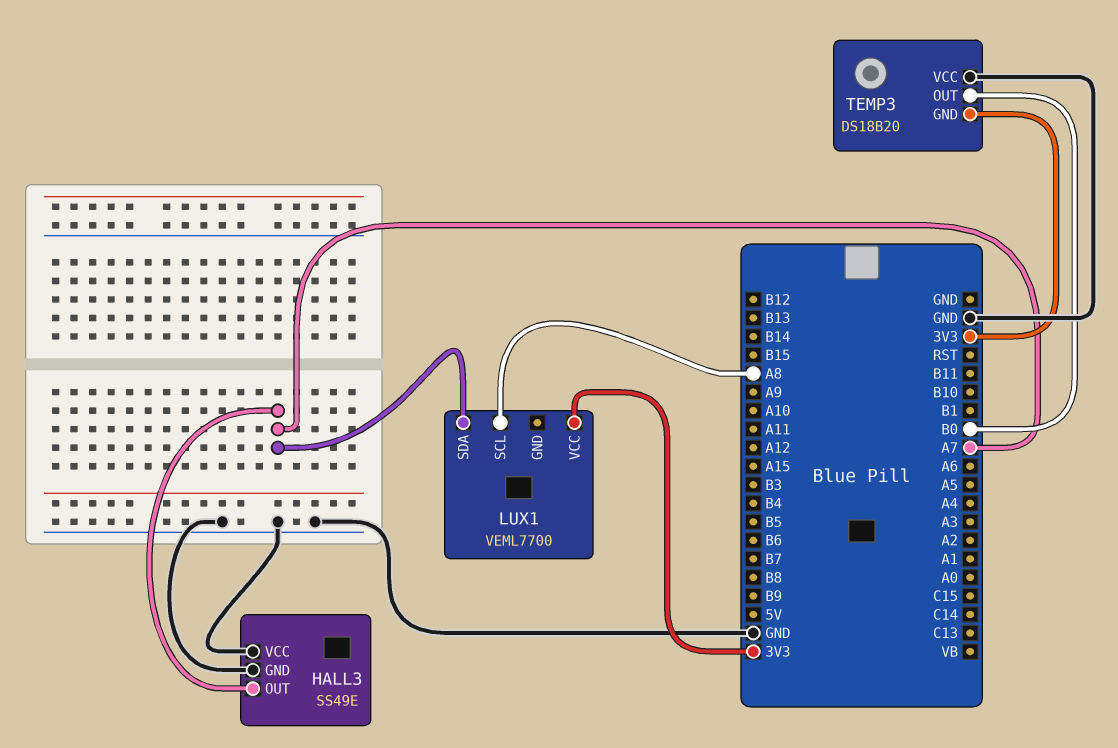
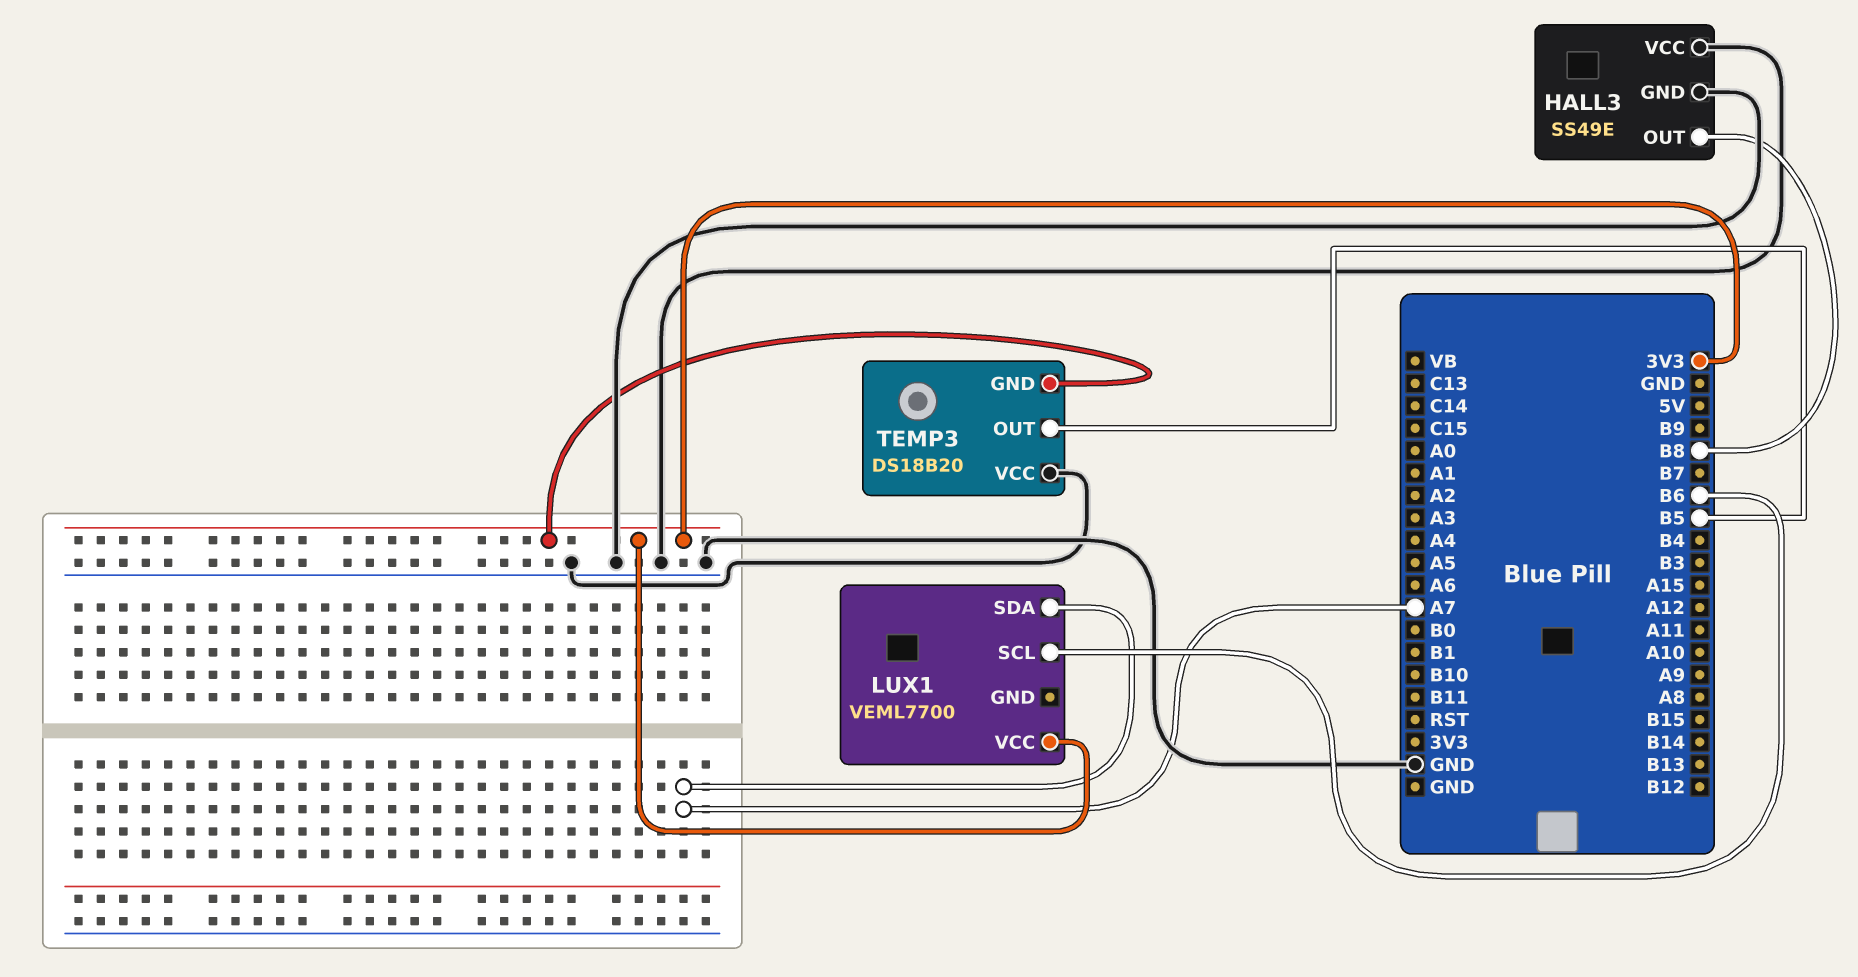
HALL3 pin OUT: A7 -> B8
LUX1 pin SCL: A8 -> B6
TEMP3 pin OUT: B0 -> B5

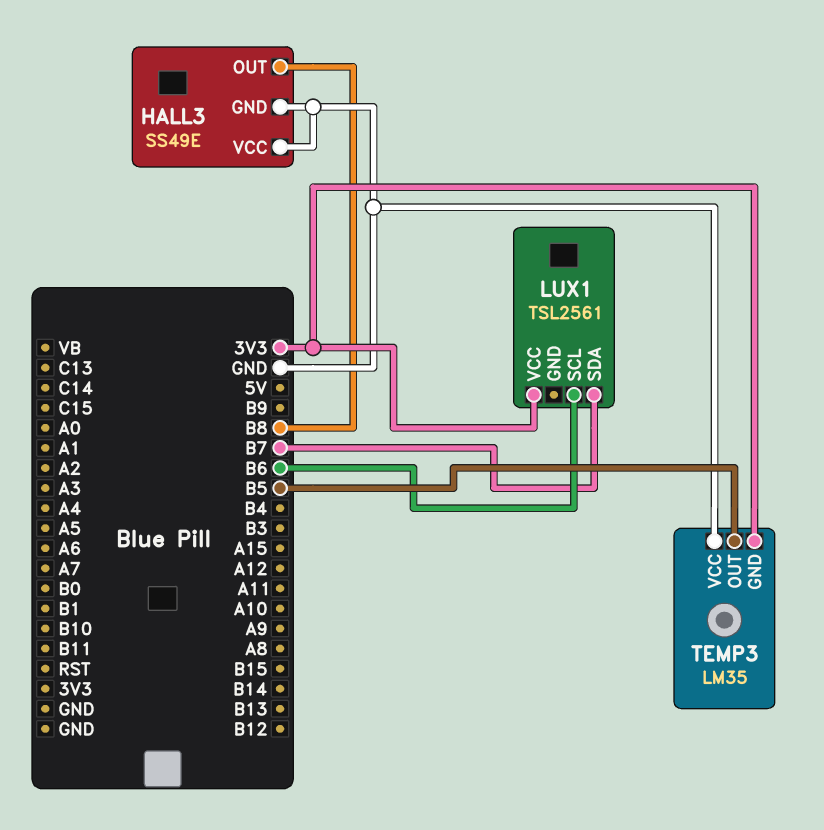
LUX1: VEML7700 -> TSL2561
LUX1 pin SDA: A7 -> B7
TEMP3: DS18B20 -> LM35

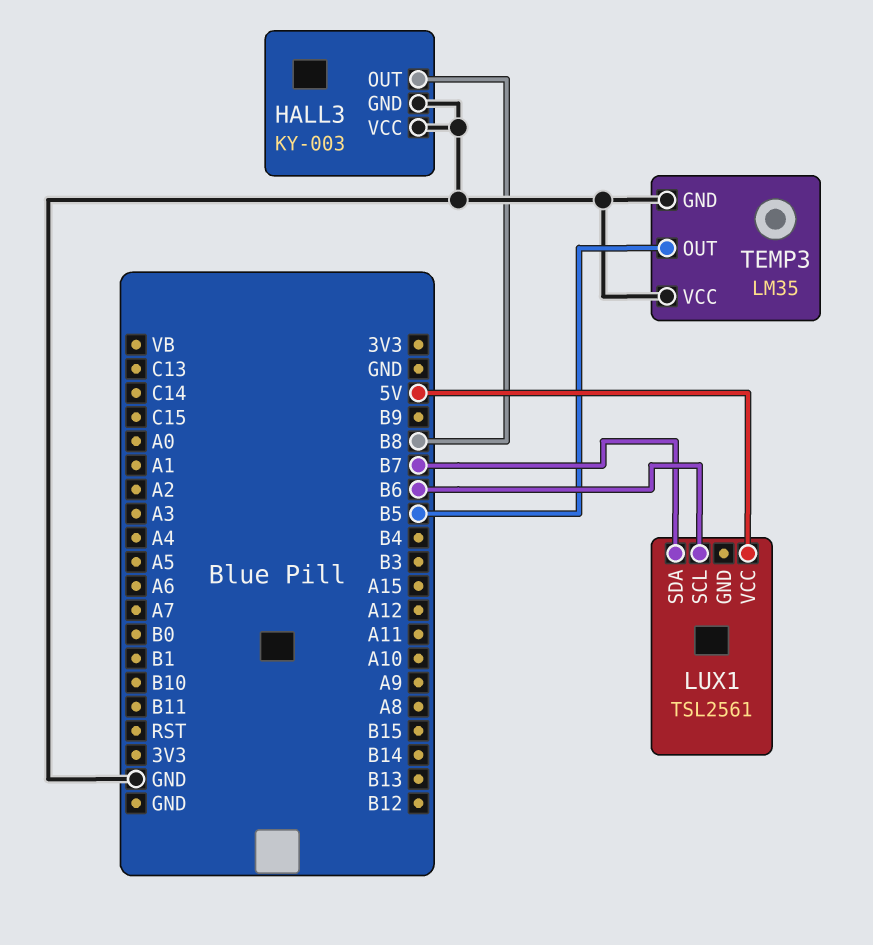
HALL3: SS49E -> KY-003
LUX1 pin VCC: 3V3 -> 5V
TEMP3 pin GND: 3V3 -> GND

